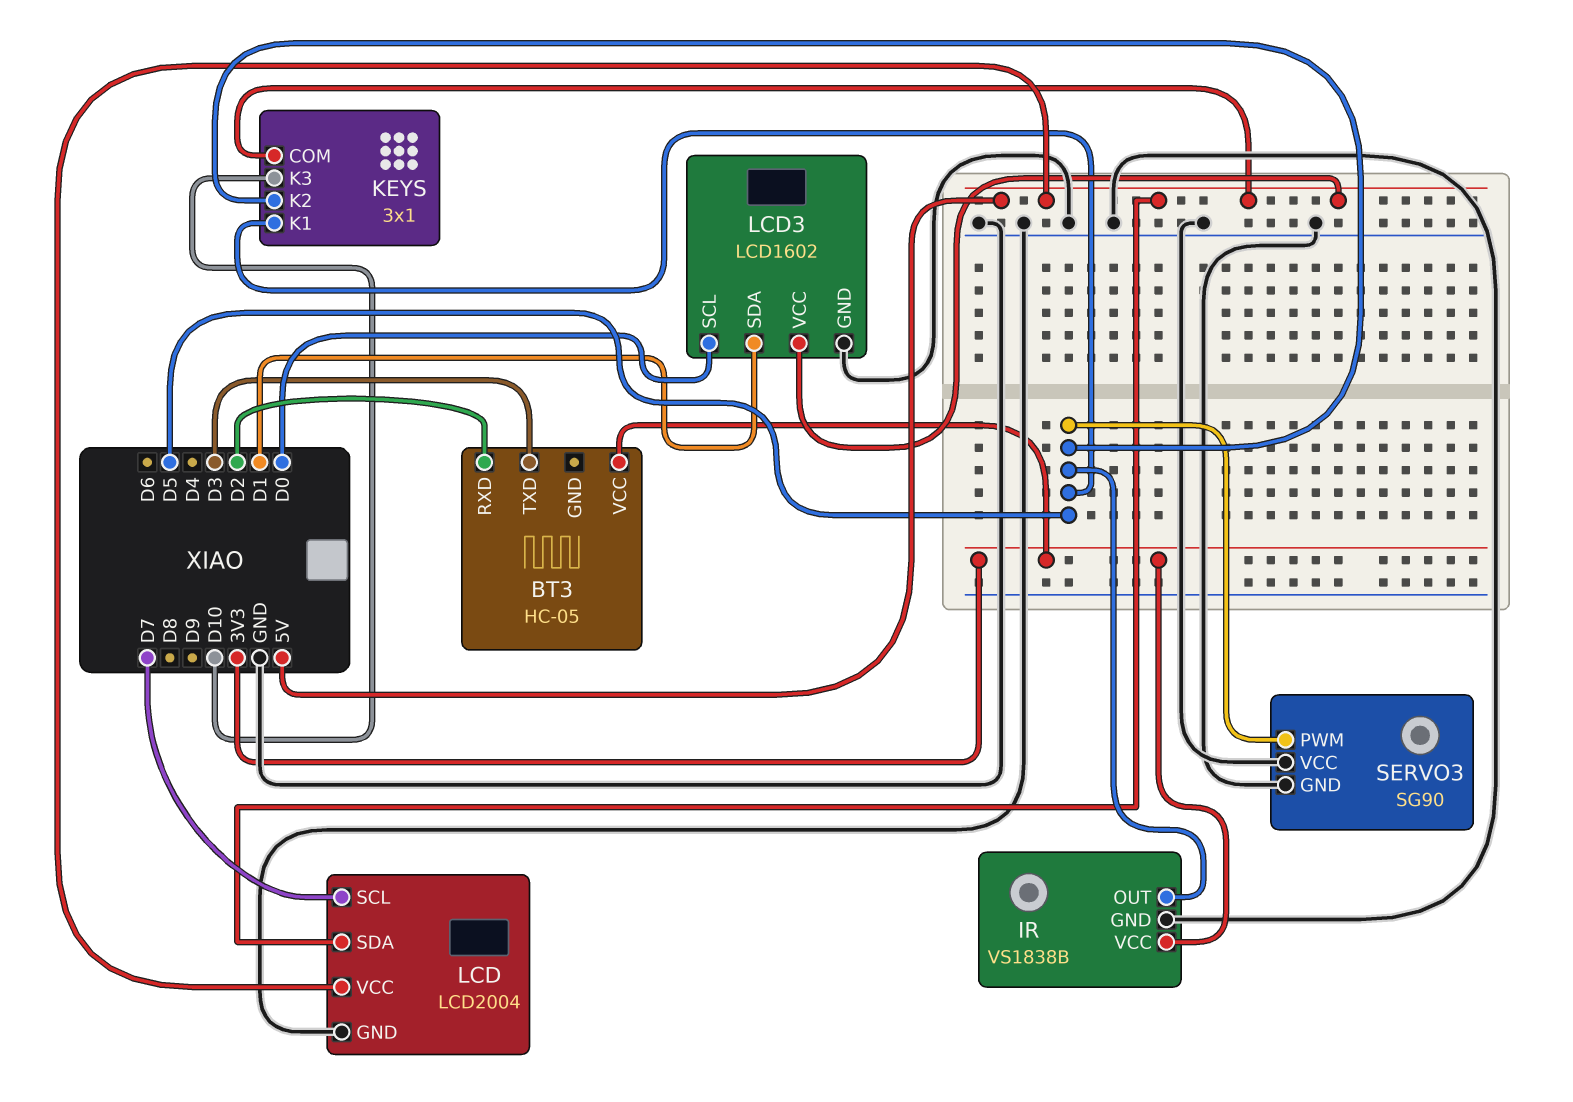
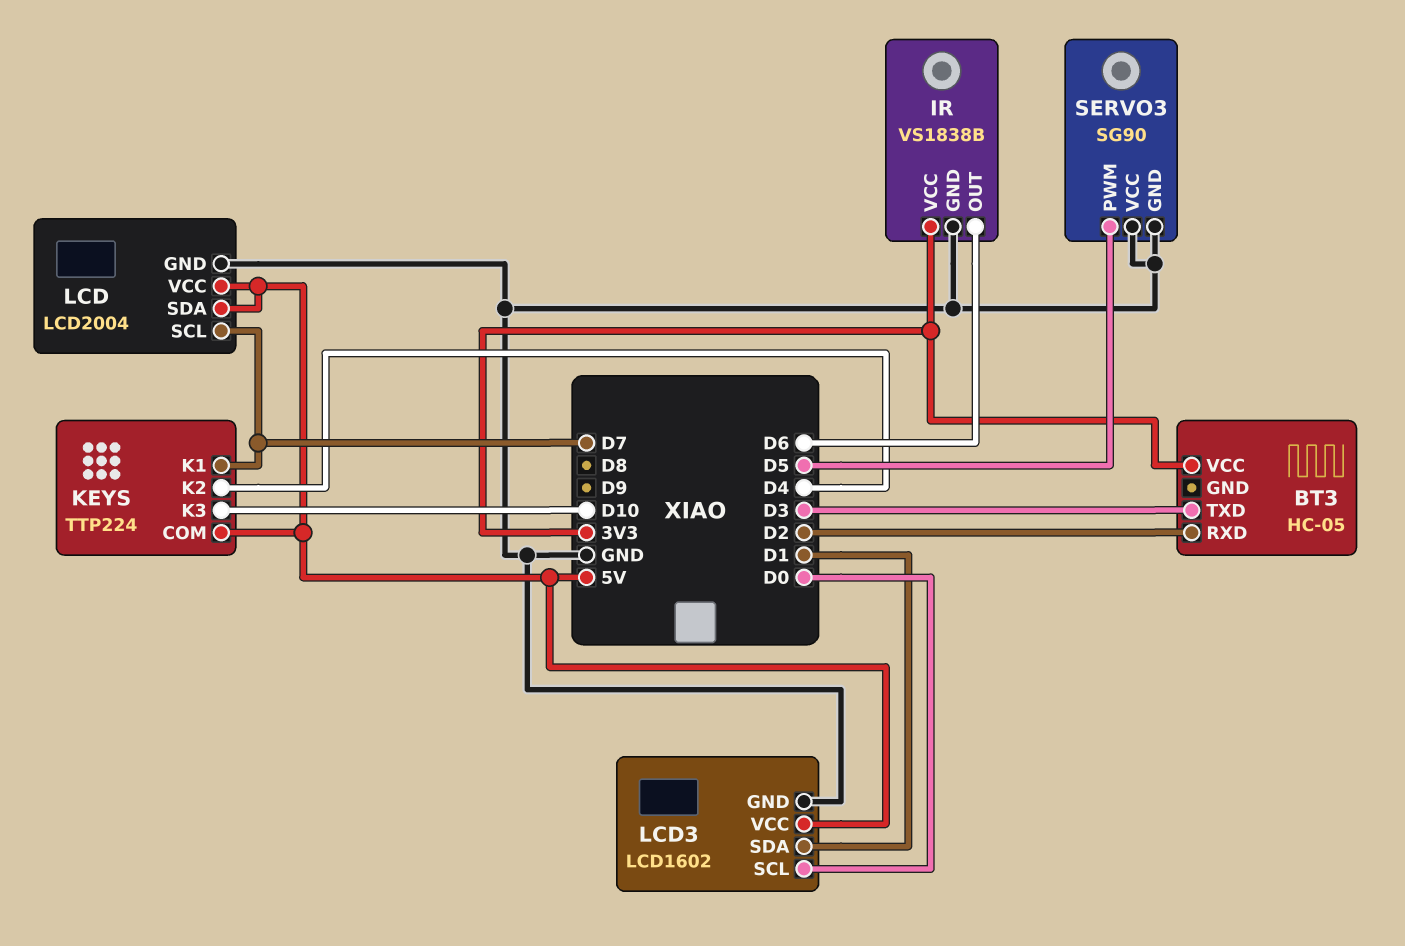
IR pin OUT: D5 -> D6
KEYS: 3x1 -> TTP224
KEYS pin K1: D5 -> D7
KEYS pin K2: D5 -> D4

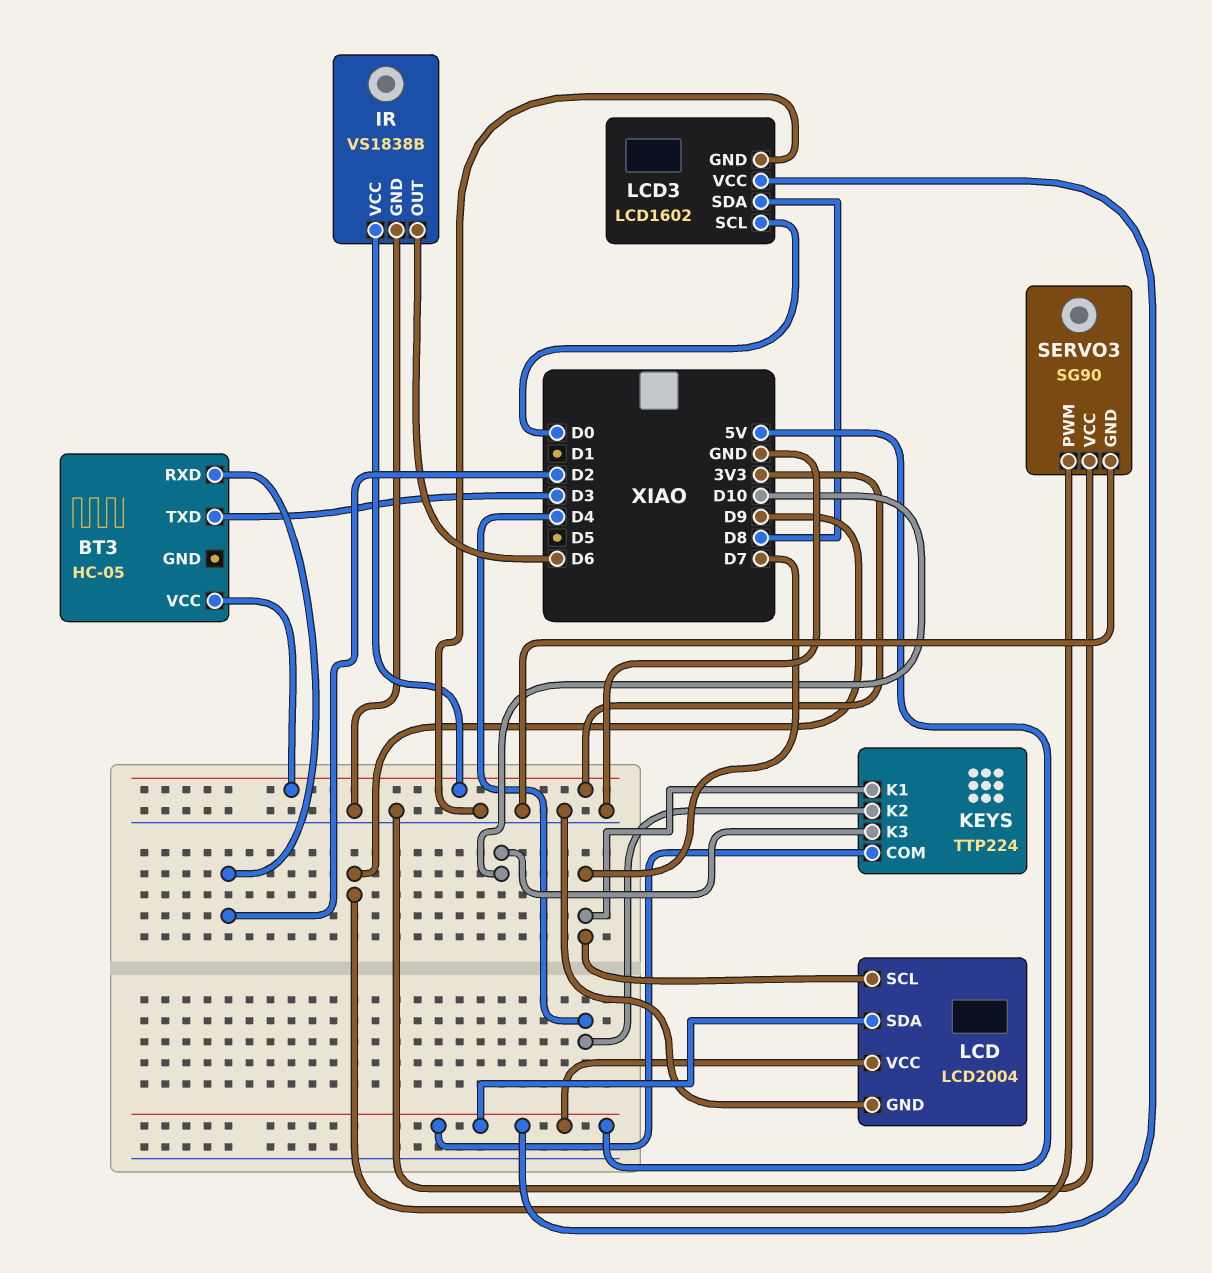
LCD3 pin SDA: D1 -> D8
SERVO3 pin PWM: D5 -> D9

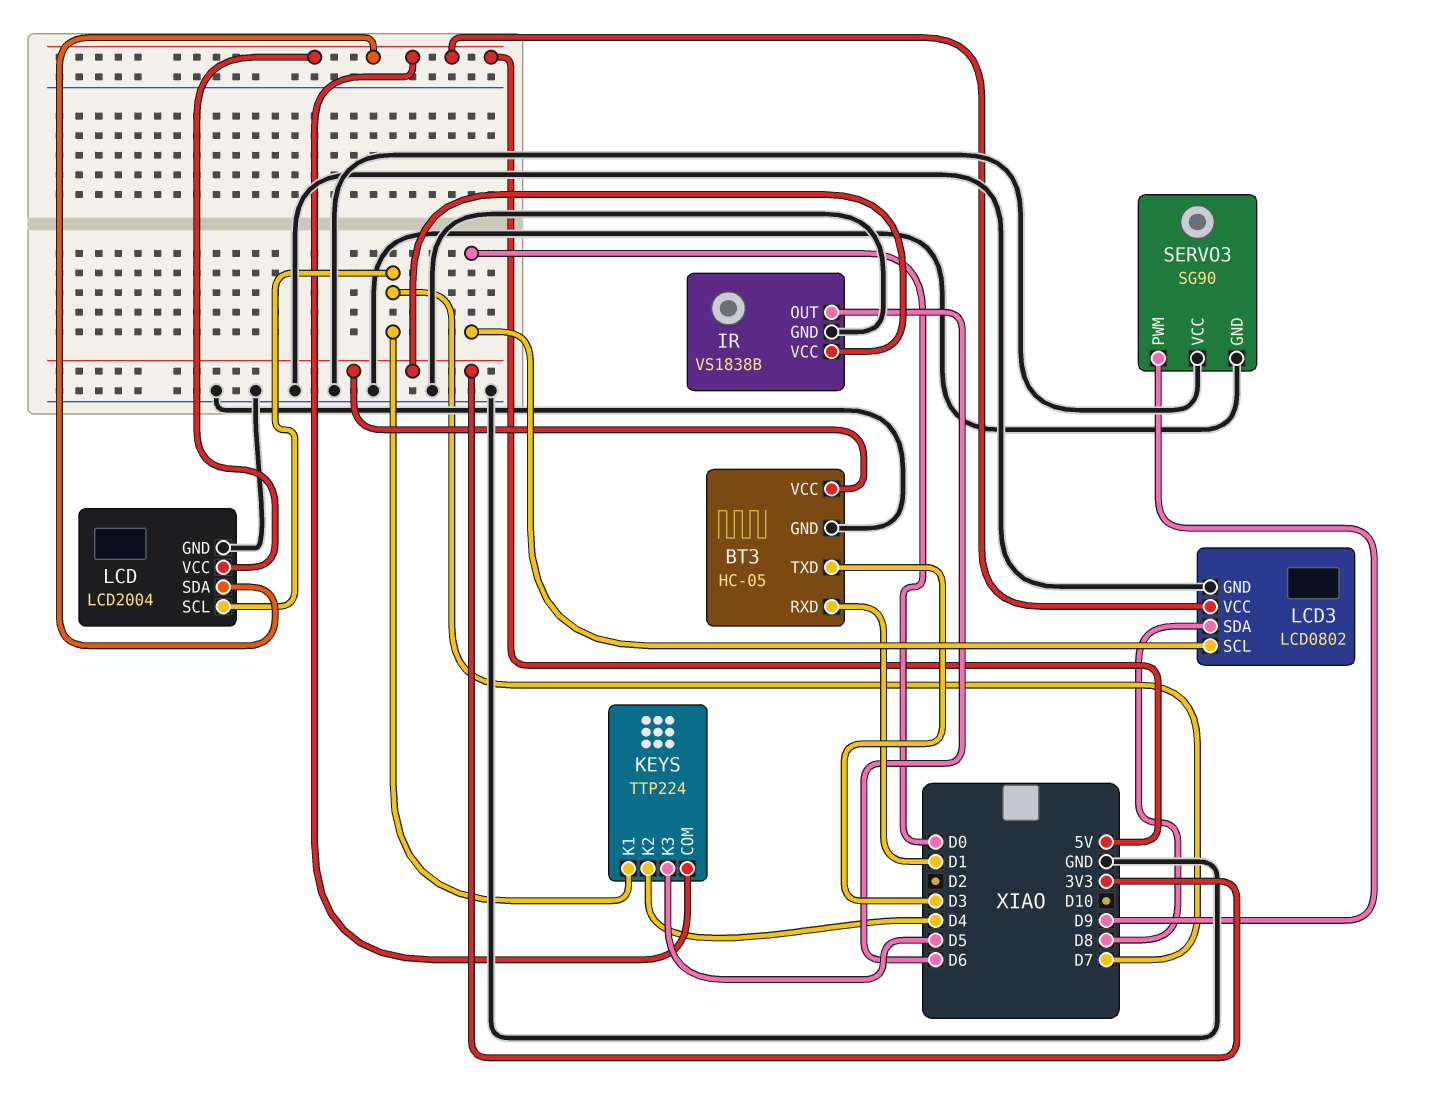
BT3 pin GND: none -> GND
BT3 pin RXD: D2 -> D1
KEYS pin K3: D10 -> D5
LCD3: LCD1602 -> LCD0802

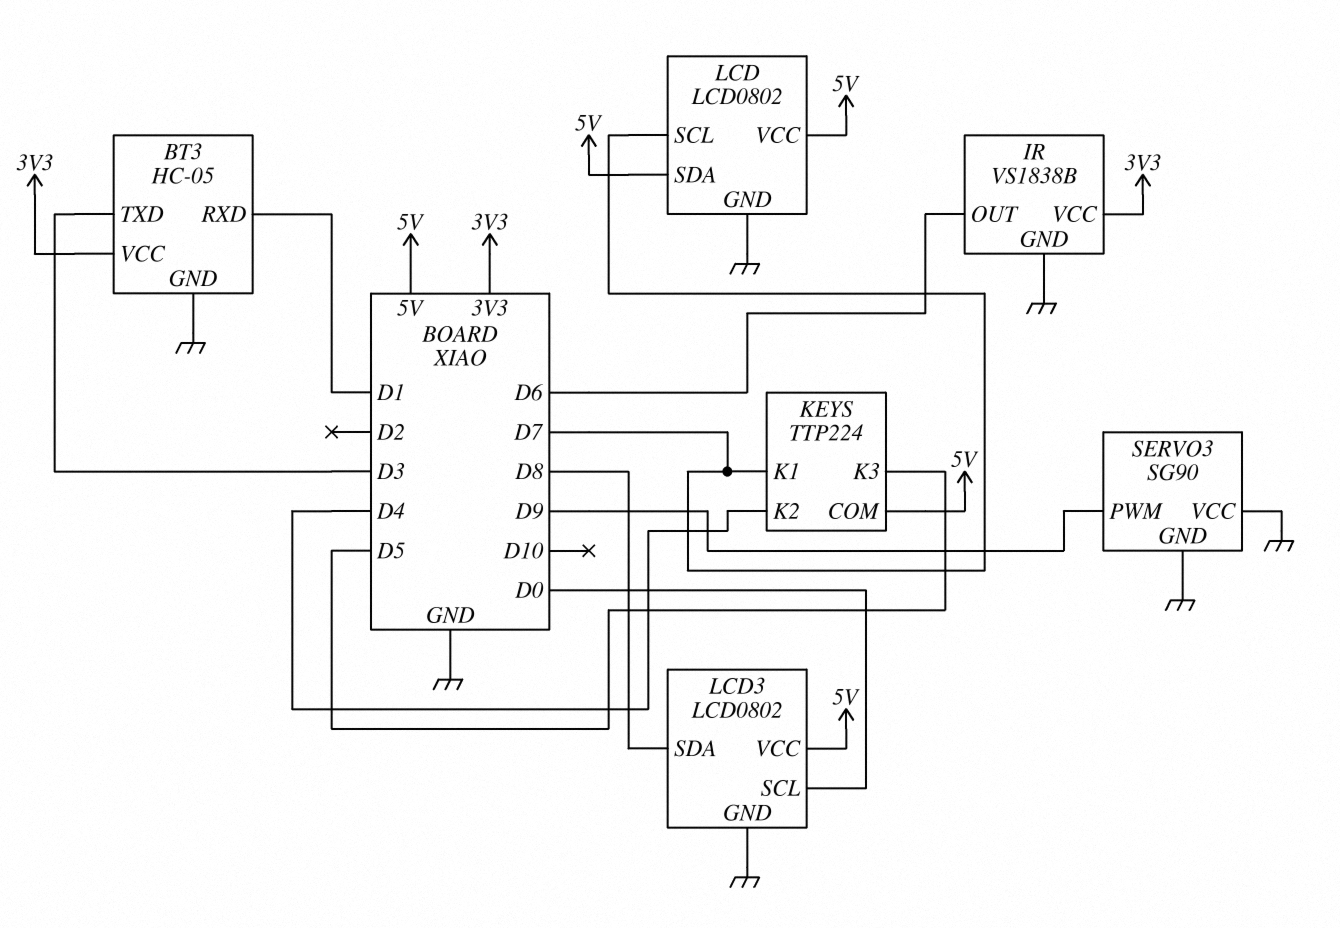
LCD: LCD2004 -> LCD0802

